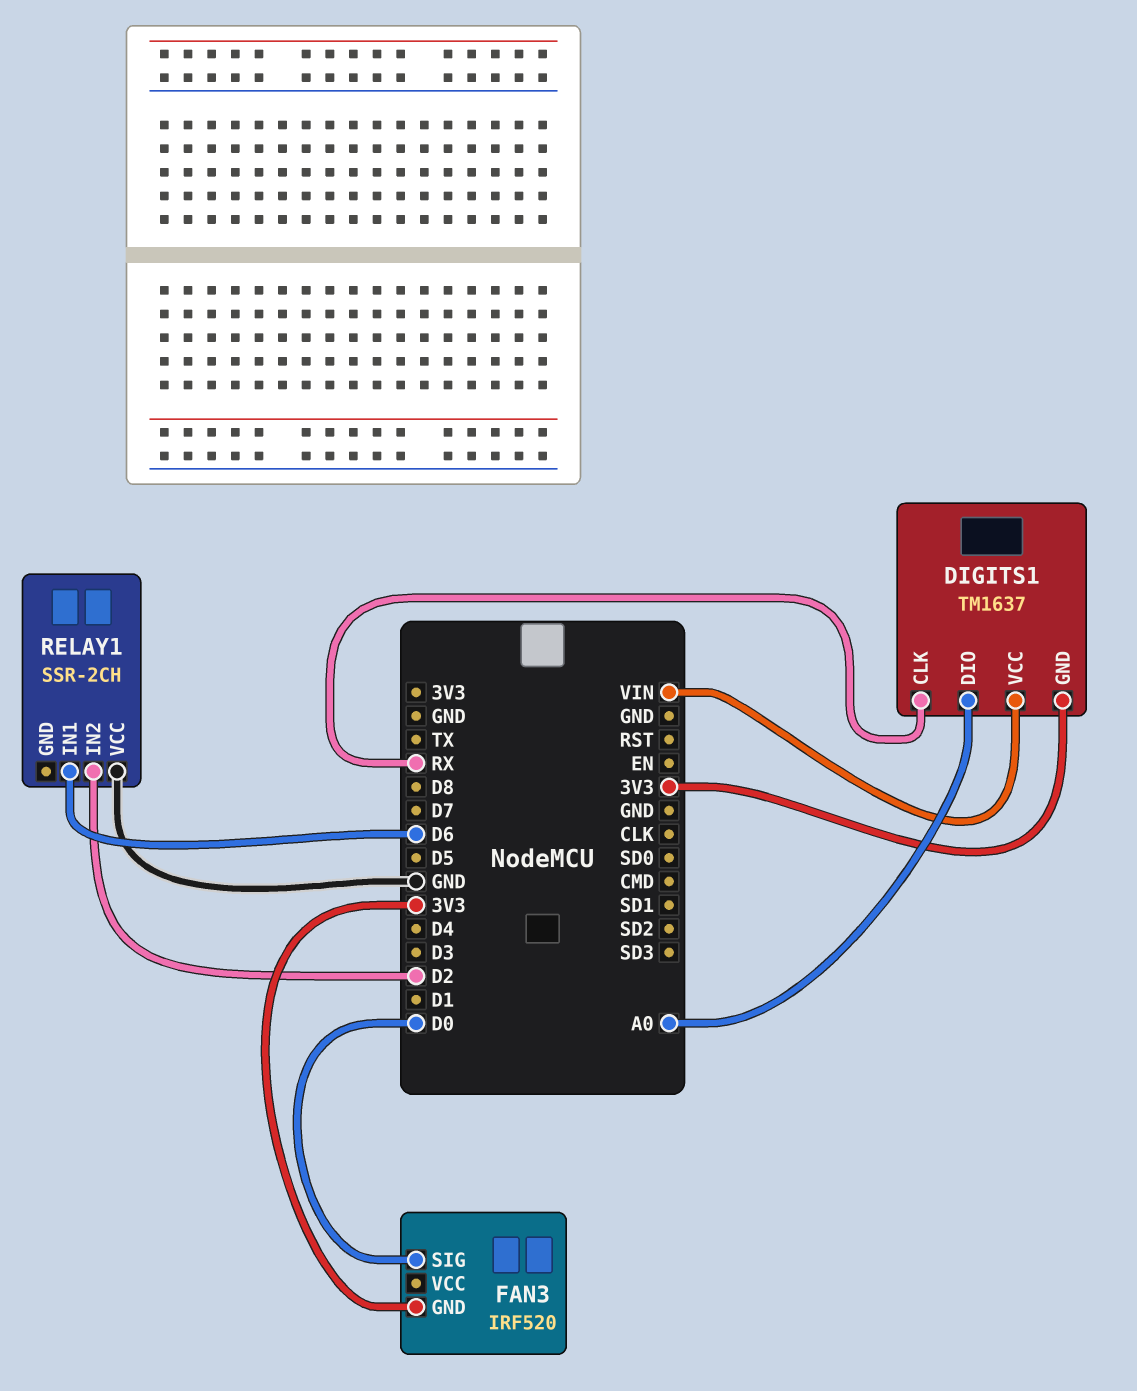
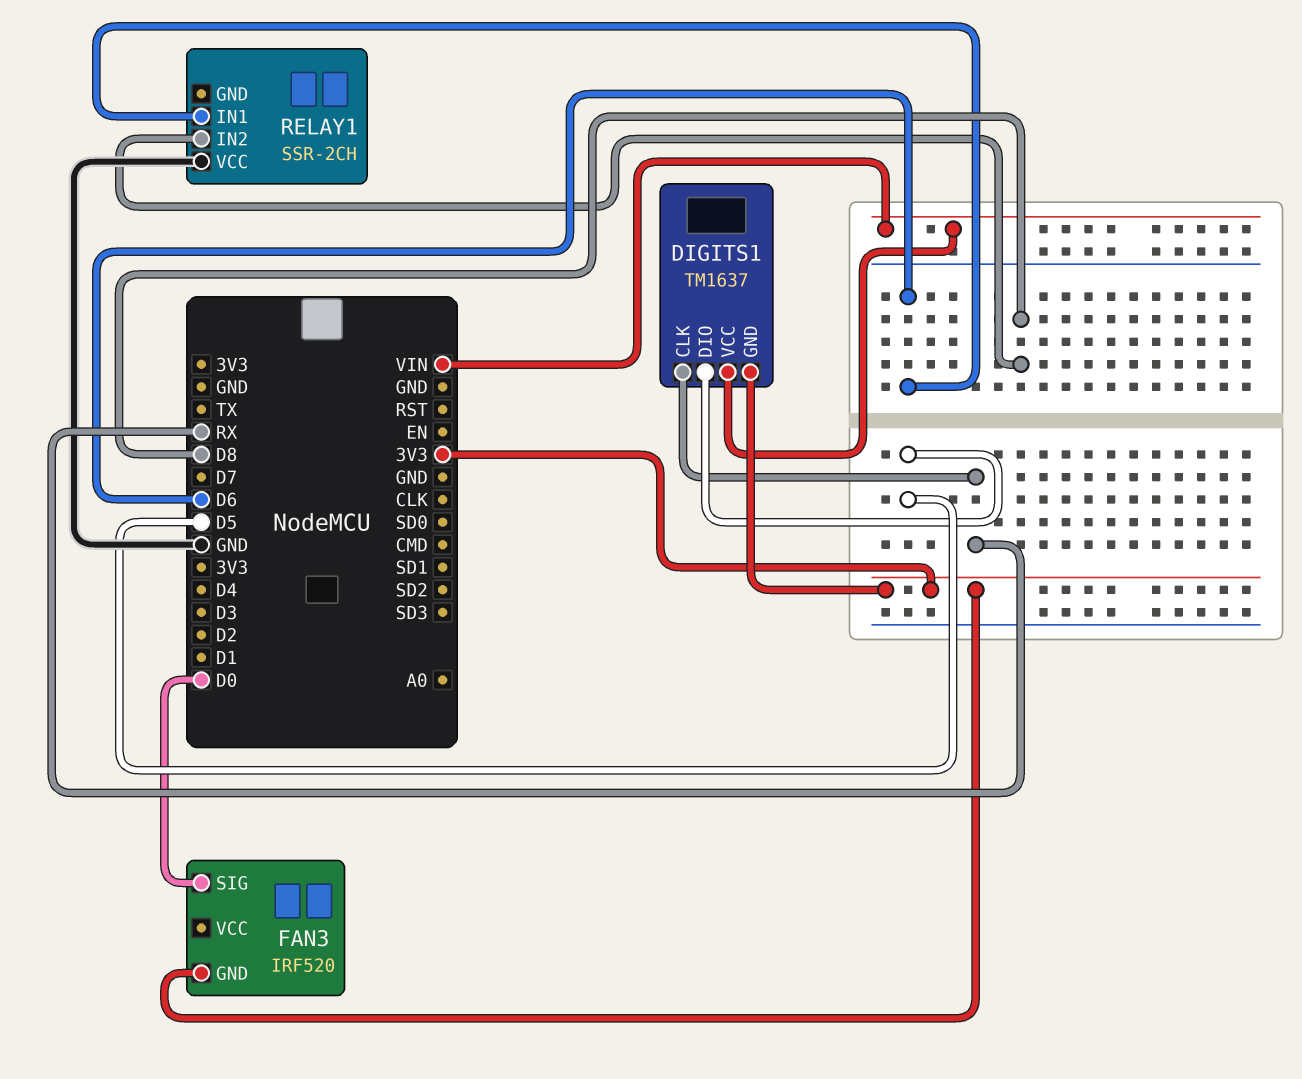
DIGITS1 pin DIO: A0 -> D5
RELAY1 pin IN2: D2 -> D8

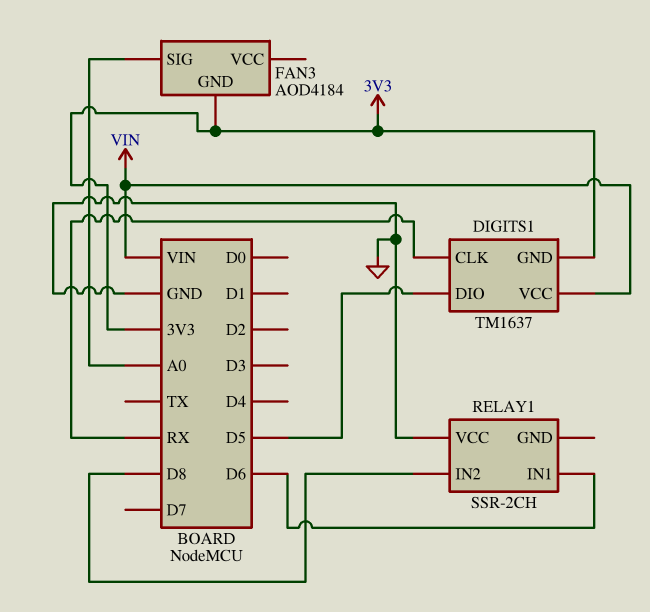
FAN3: IRF520 -> AOD4184
FAN3 pin SIG: D0 -> A0

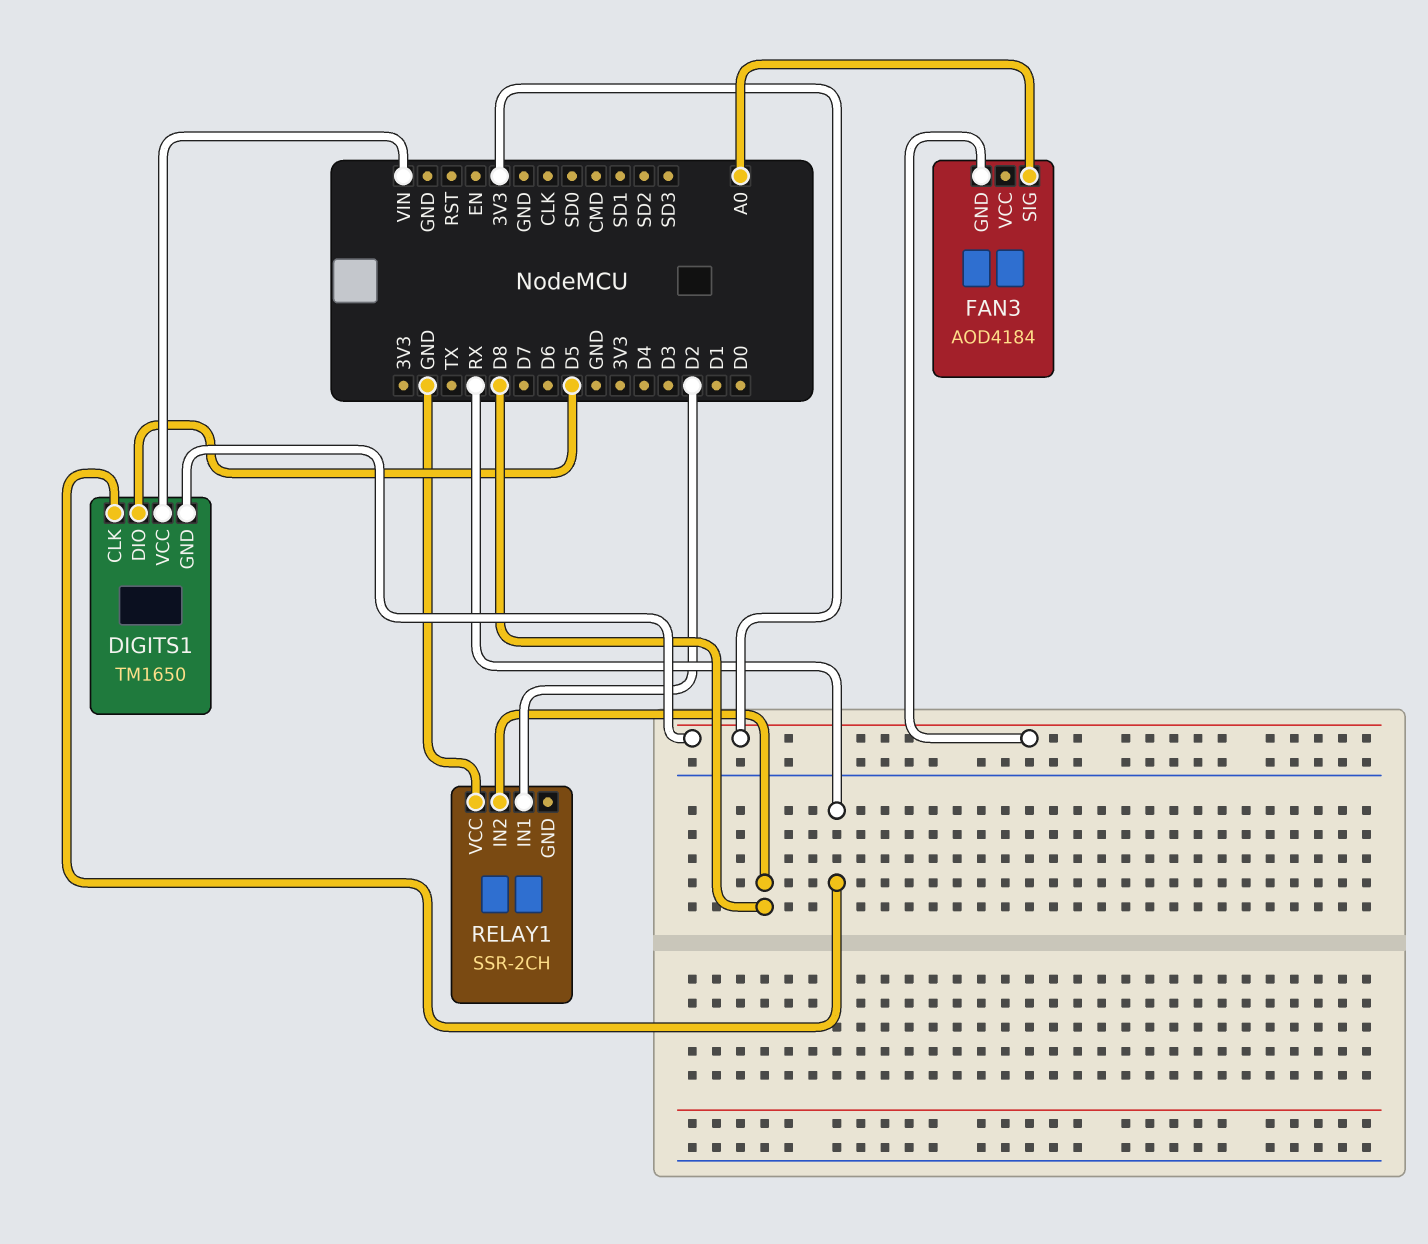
DIGITS1: TM1637 -> TM1650
RELAY1 pin IN1: D6 -> D2

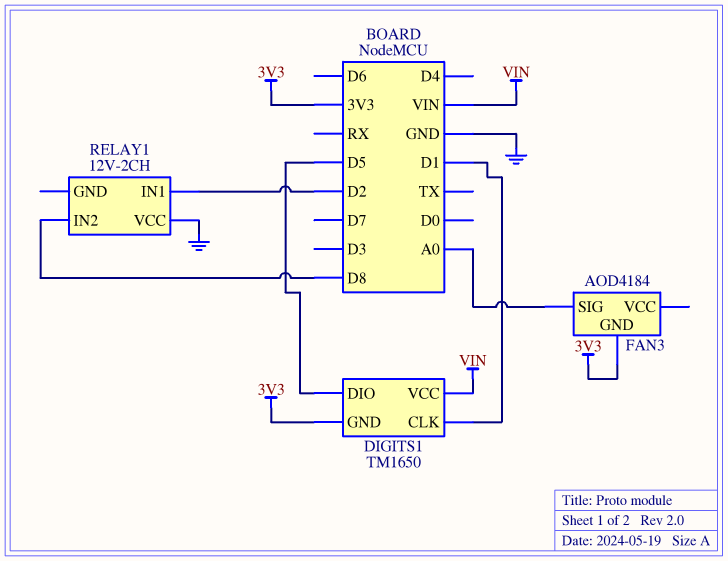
DIGITS1 pin CLK: RX -> D1
RELAY1: SSR-2CH -> 12V-2CH

